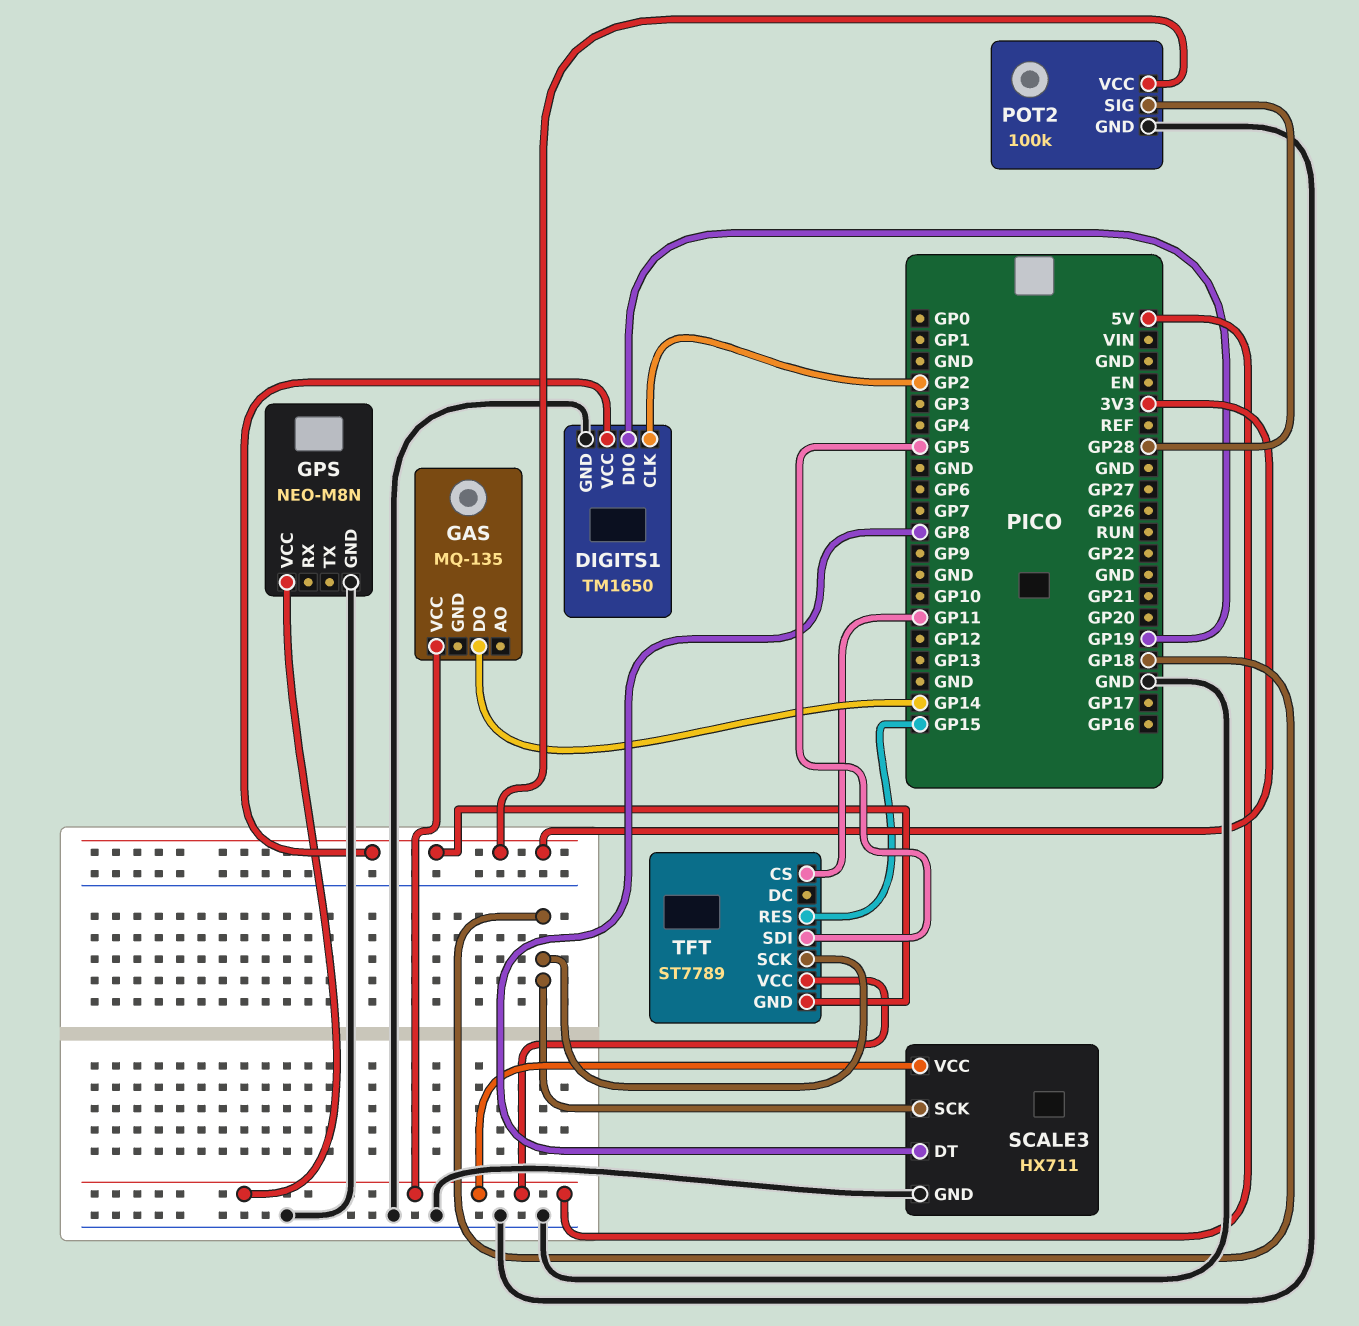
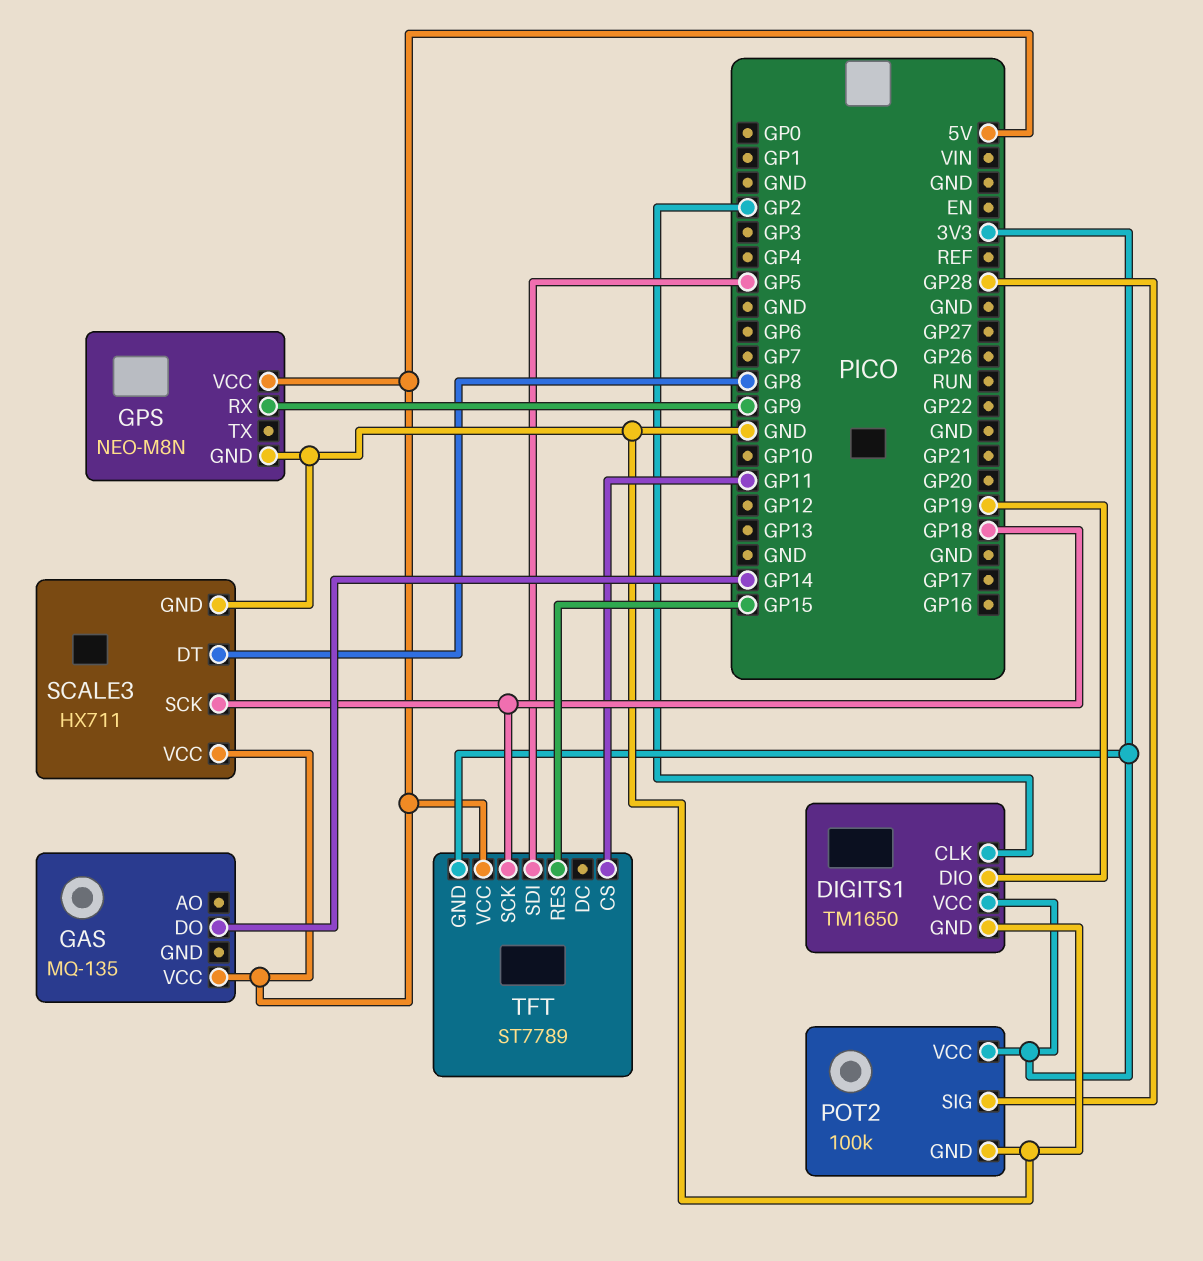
GPS pin RX: none -> GP9

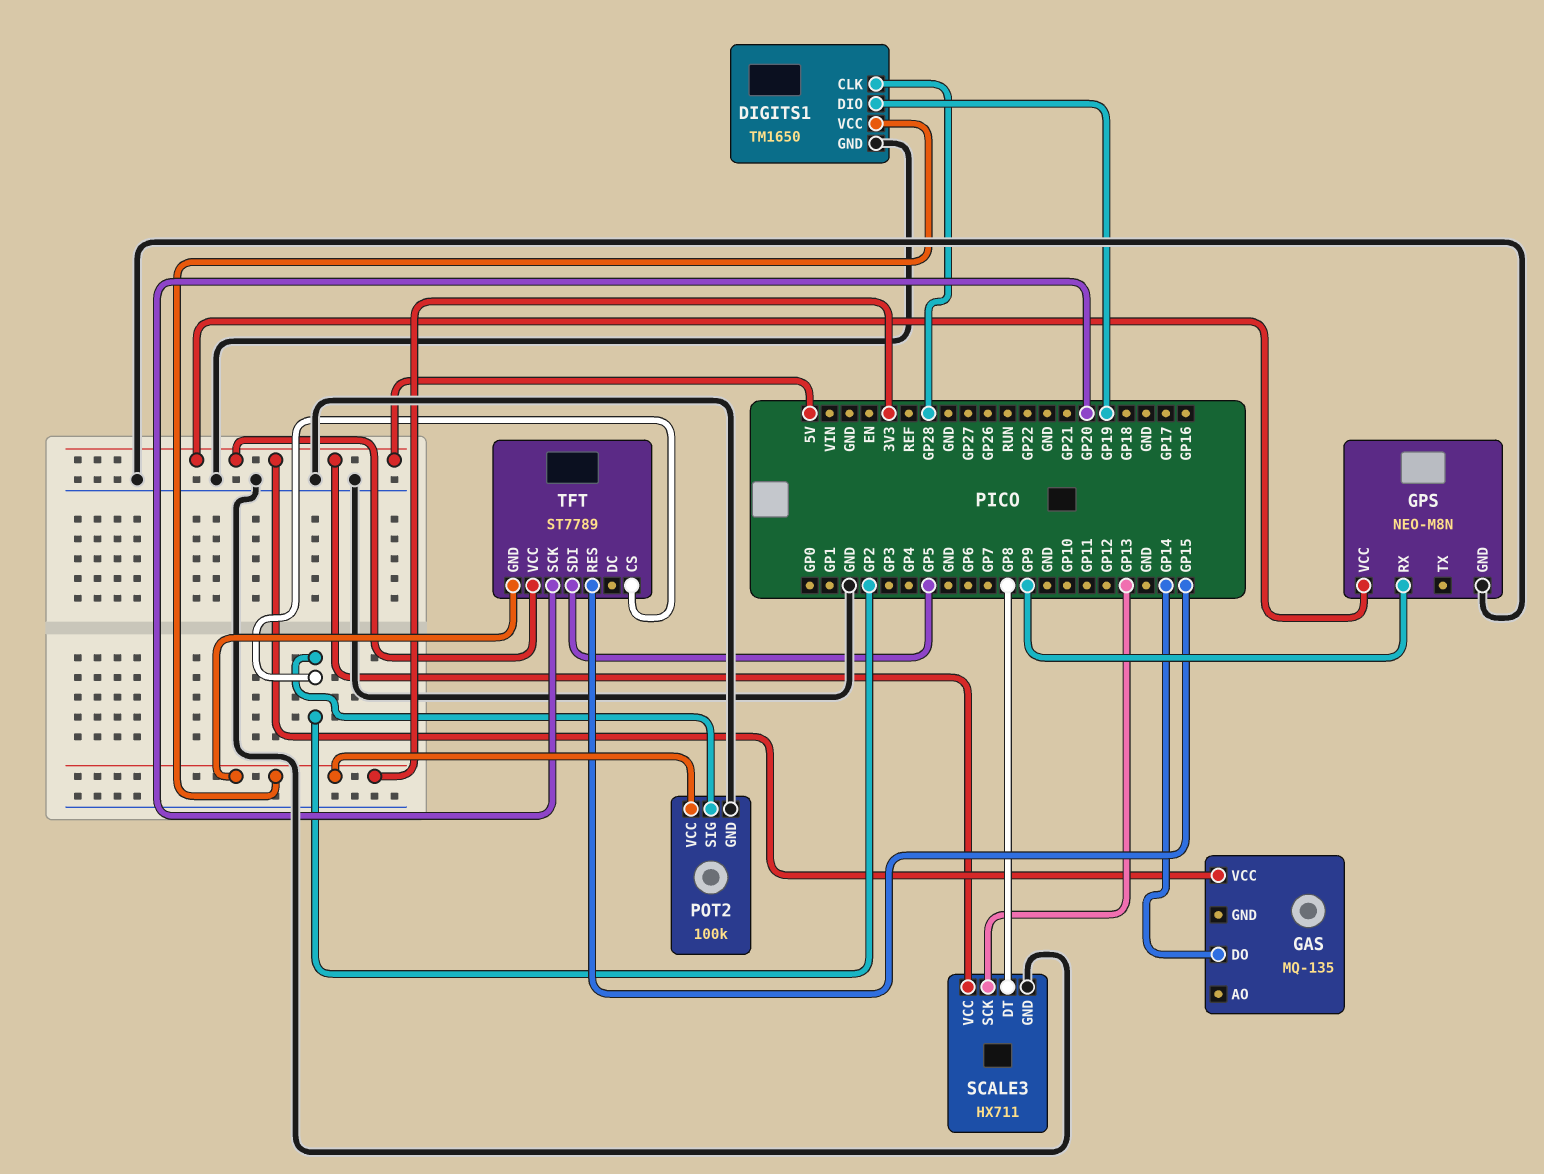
DIGITS1 pin CLK: GP2 -> GP28
POT2 pin SIG: GP28 -> GP2
SCALE3 pin SCK: GP18 -> GP13
TFT pin CS: GP11 -> GP2
TFT pin SCK: GP18 -> GP20

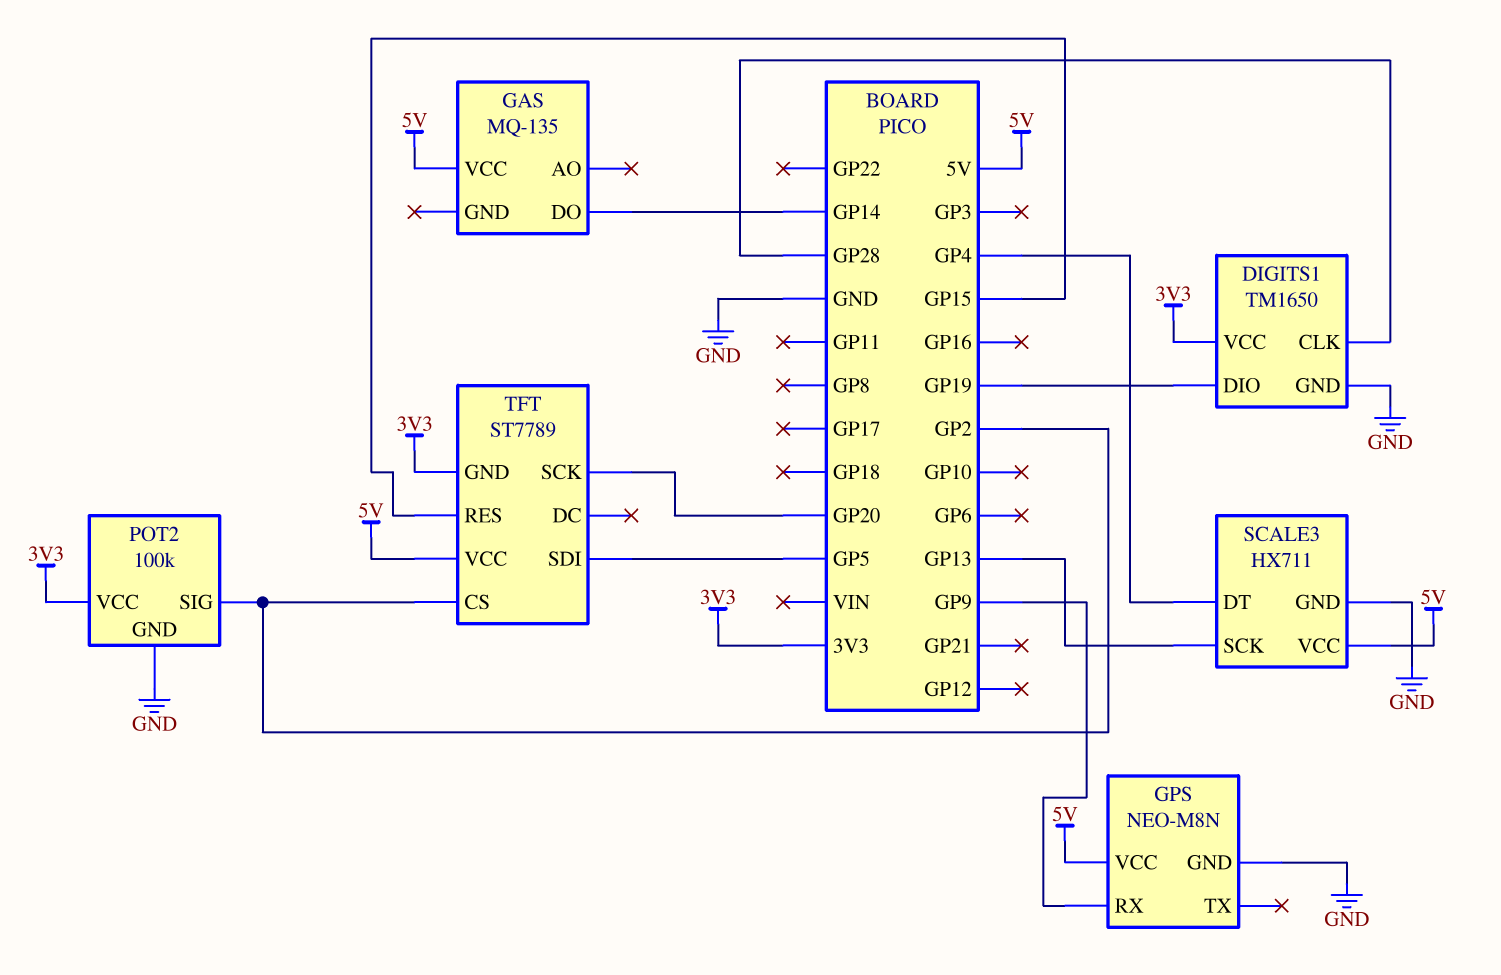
SCALE3 pin DT: GP8 -> GP4

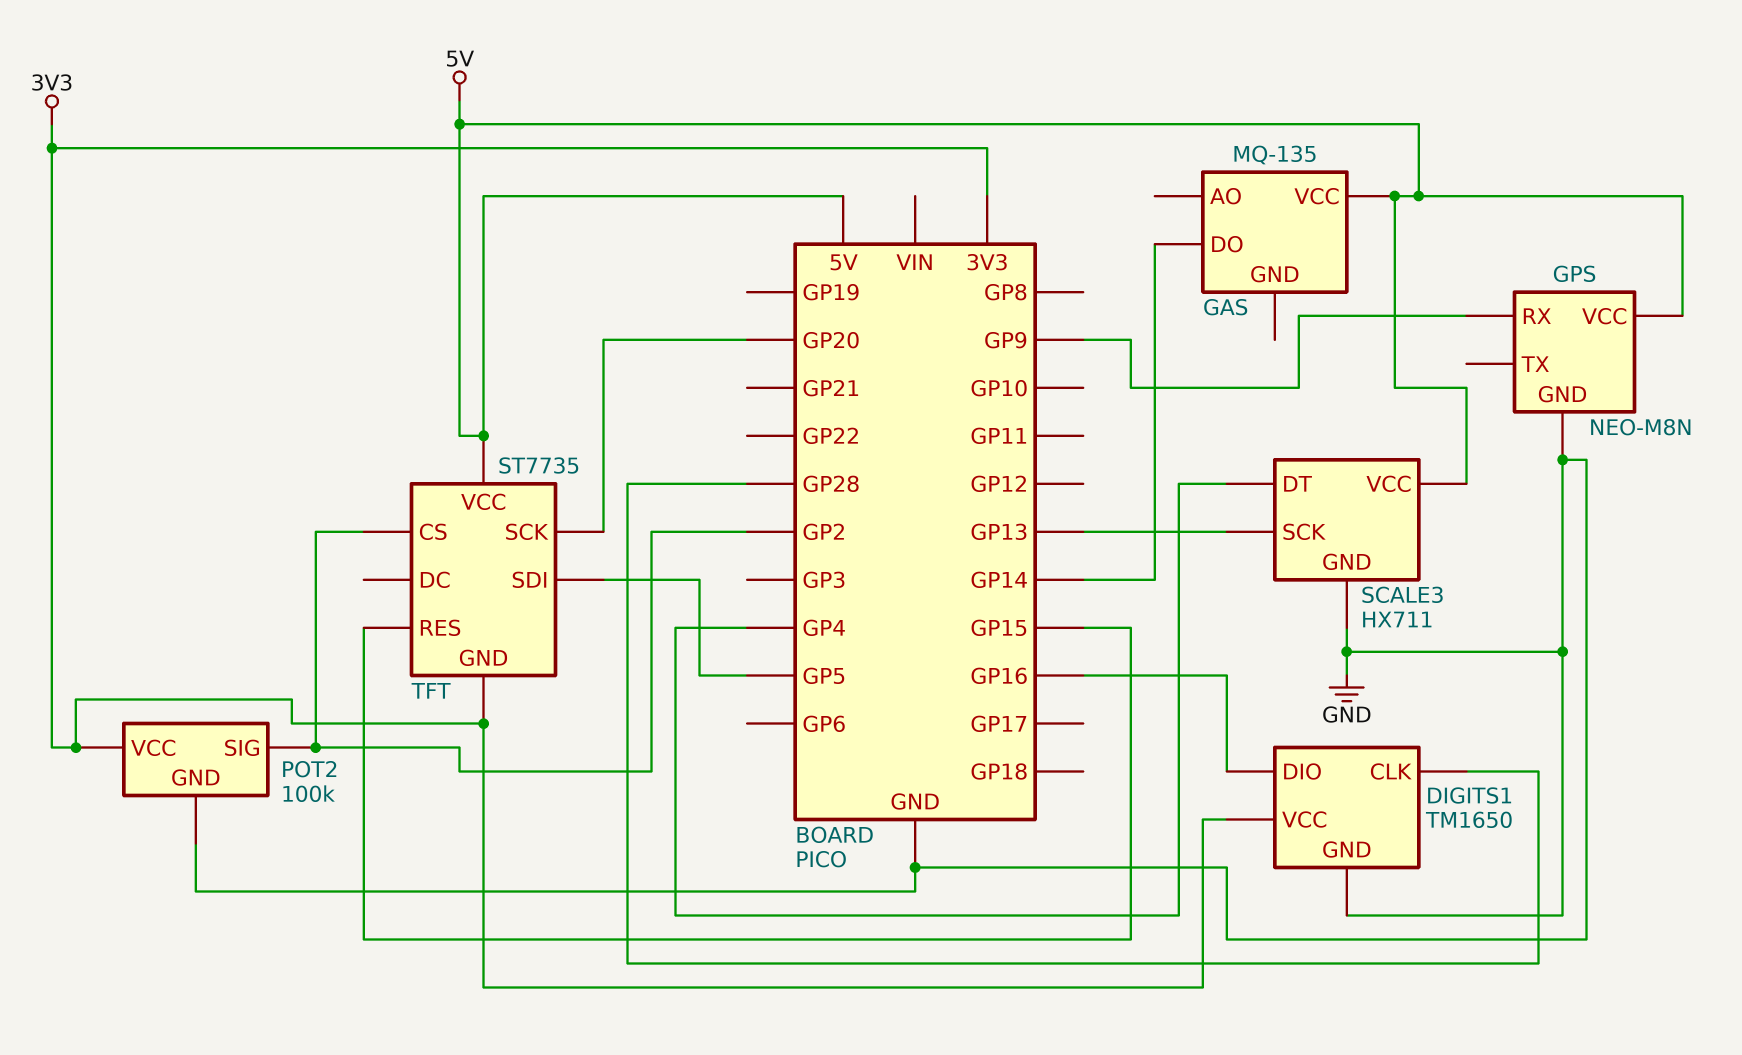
DIGITS1 pin DIO: GP19 -> GP16
TFT: ST7789 -> ST7735

